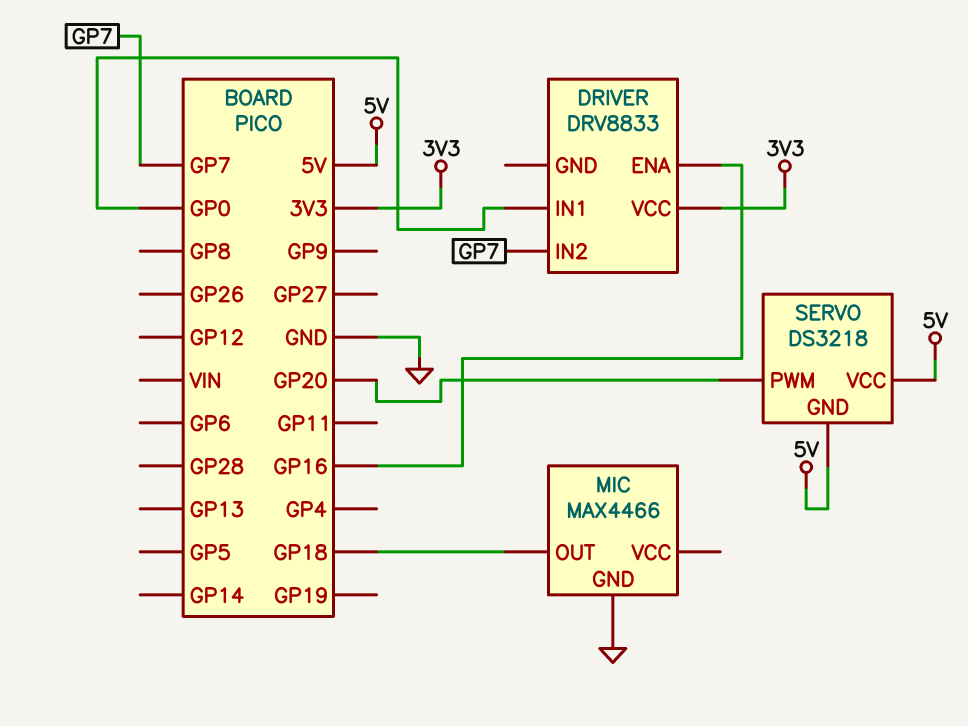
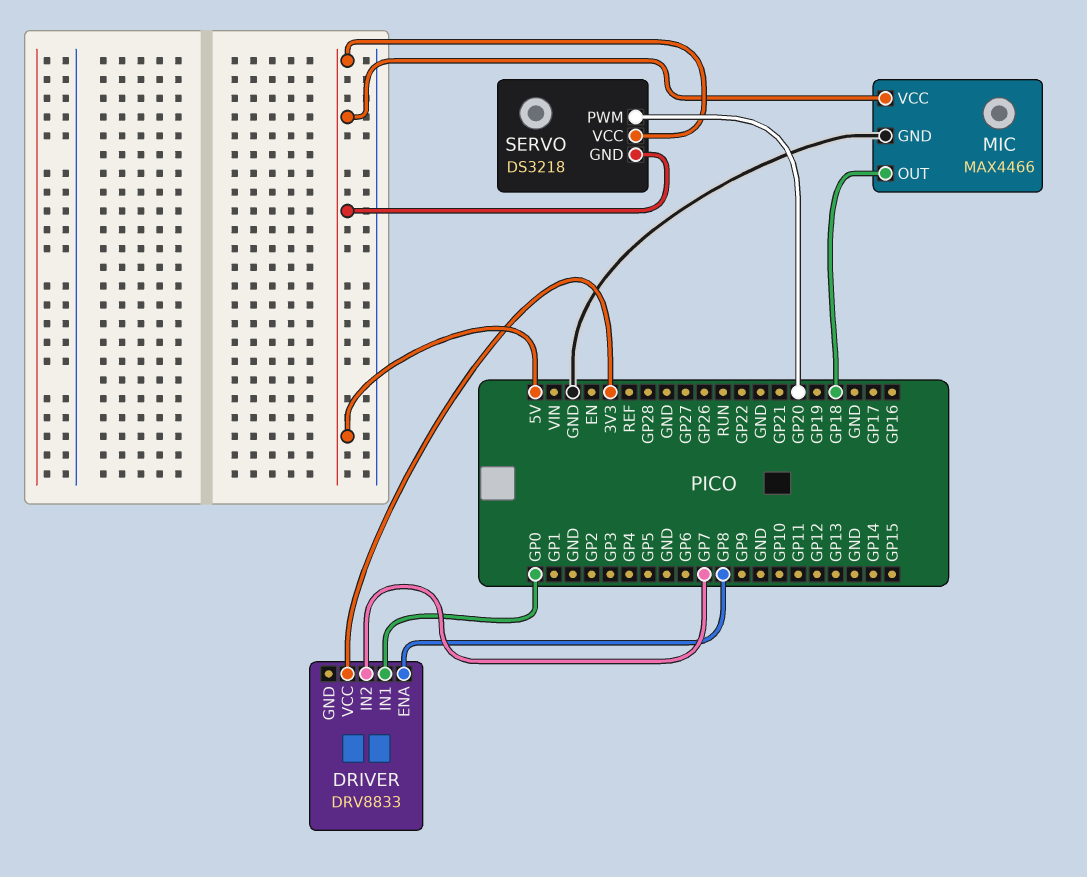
DRIVER pin ENA: GP16 -> GP8
MIC pin VCC: none -> 5V

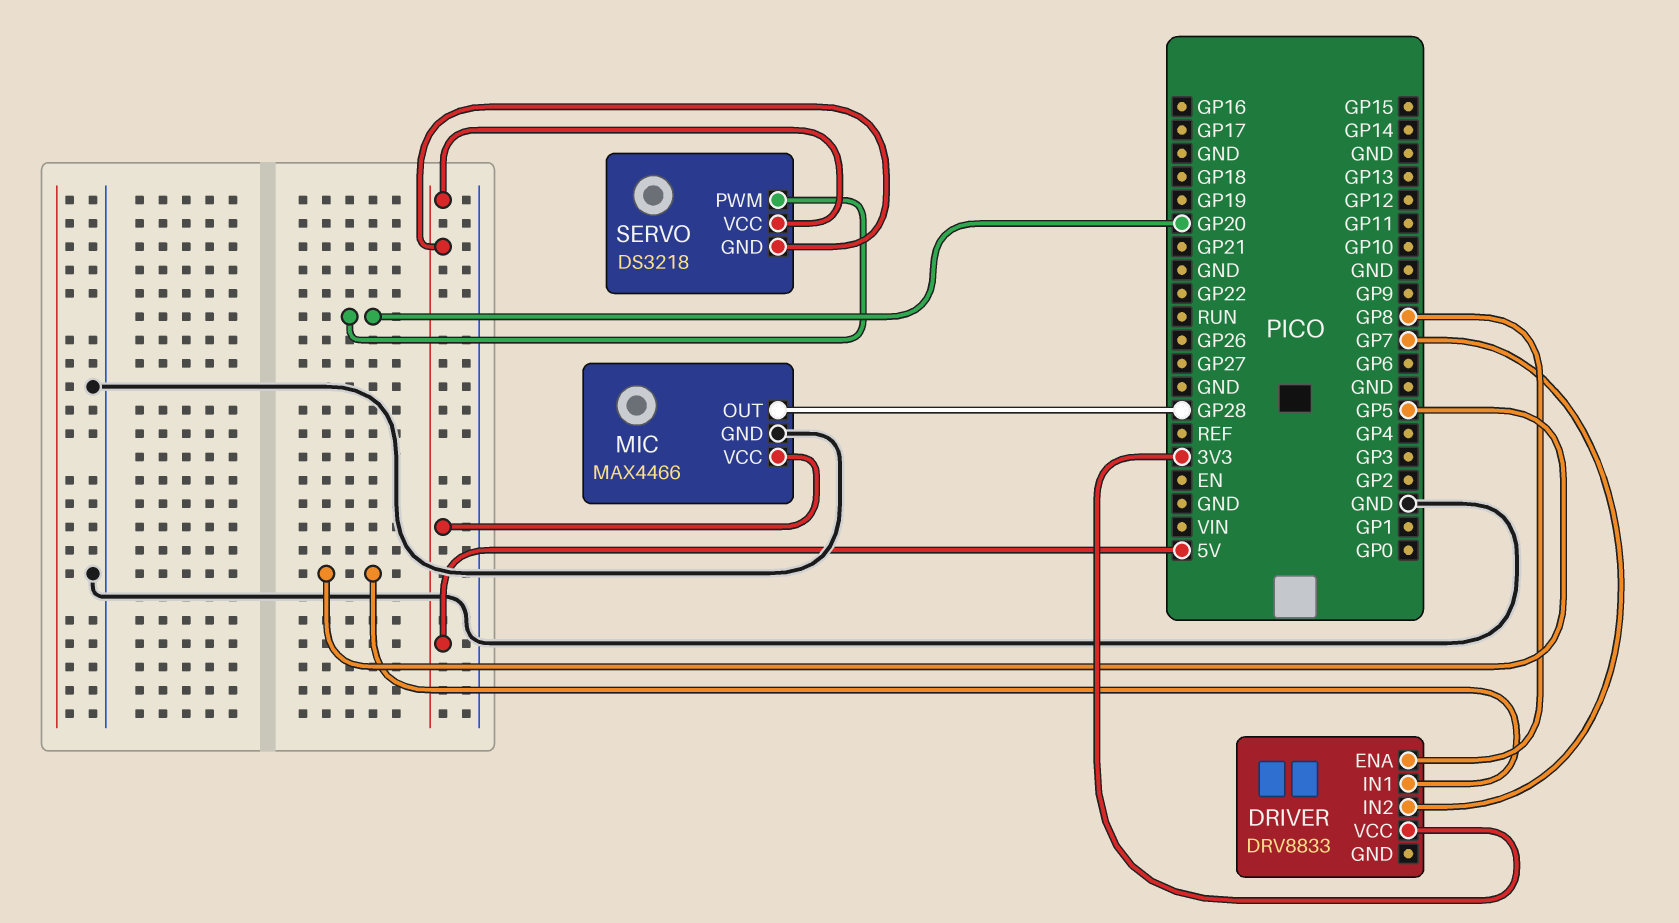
DRIVER pin IN1: GP0 -> GP5
MIC pin OUT: GP18 -> GP28

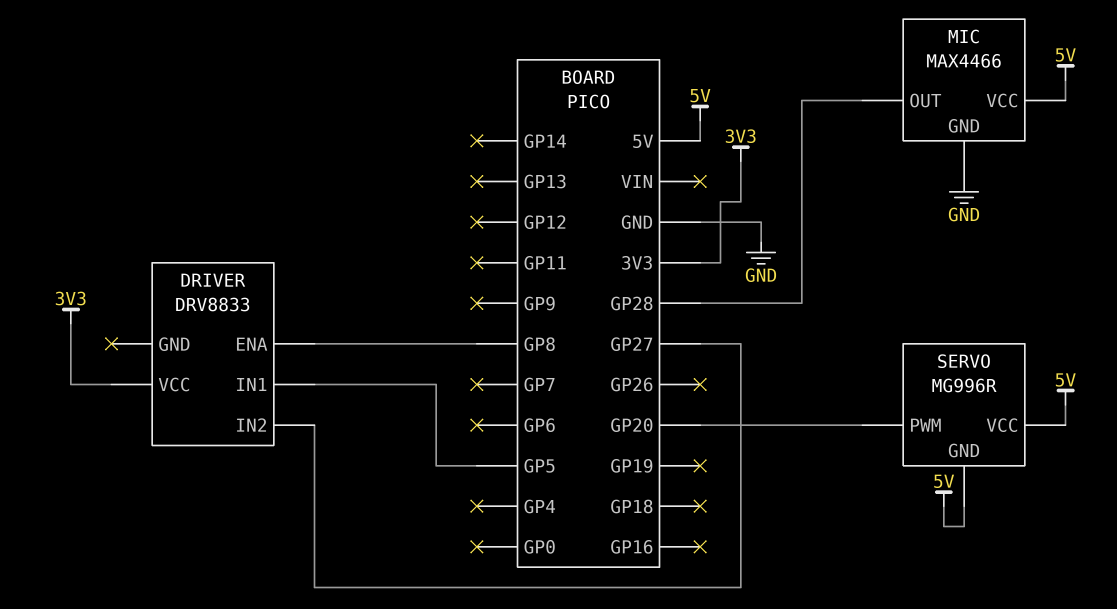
DRIVER pin IN2: GP7 -> GP27
SERVO: DS3218 -> MG996R

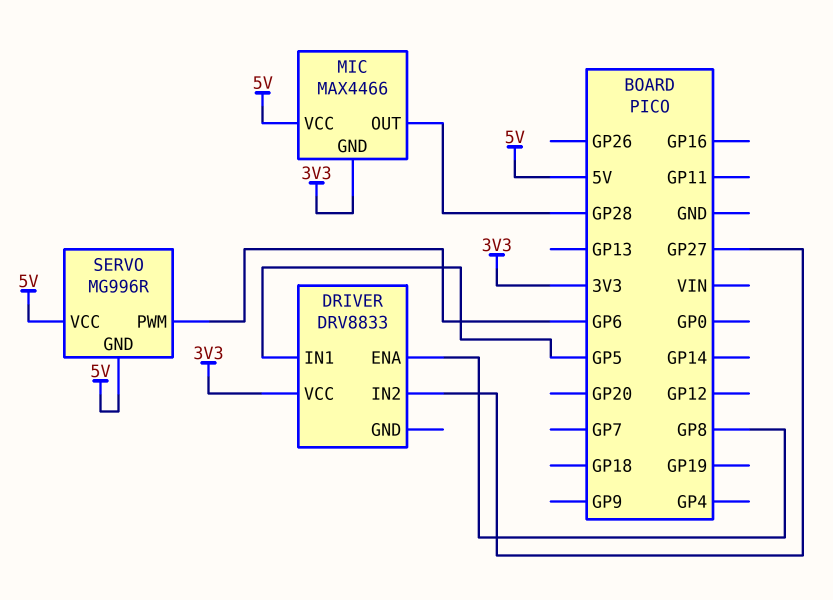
MIC pin GND: GND -> 3V3
SERVO pin PWM: GP20 -> GP6

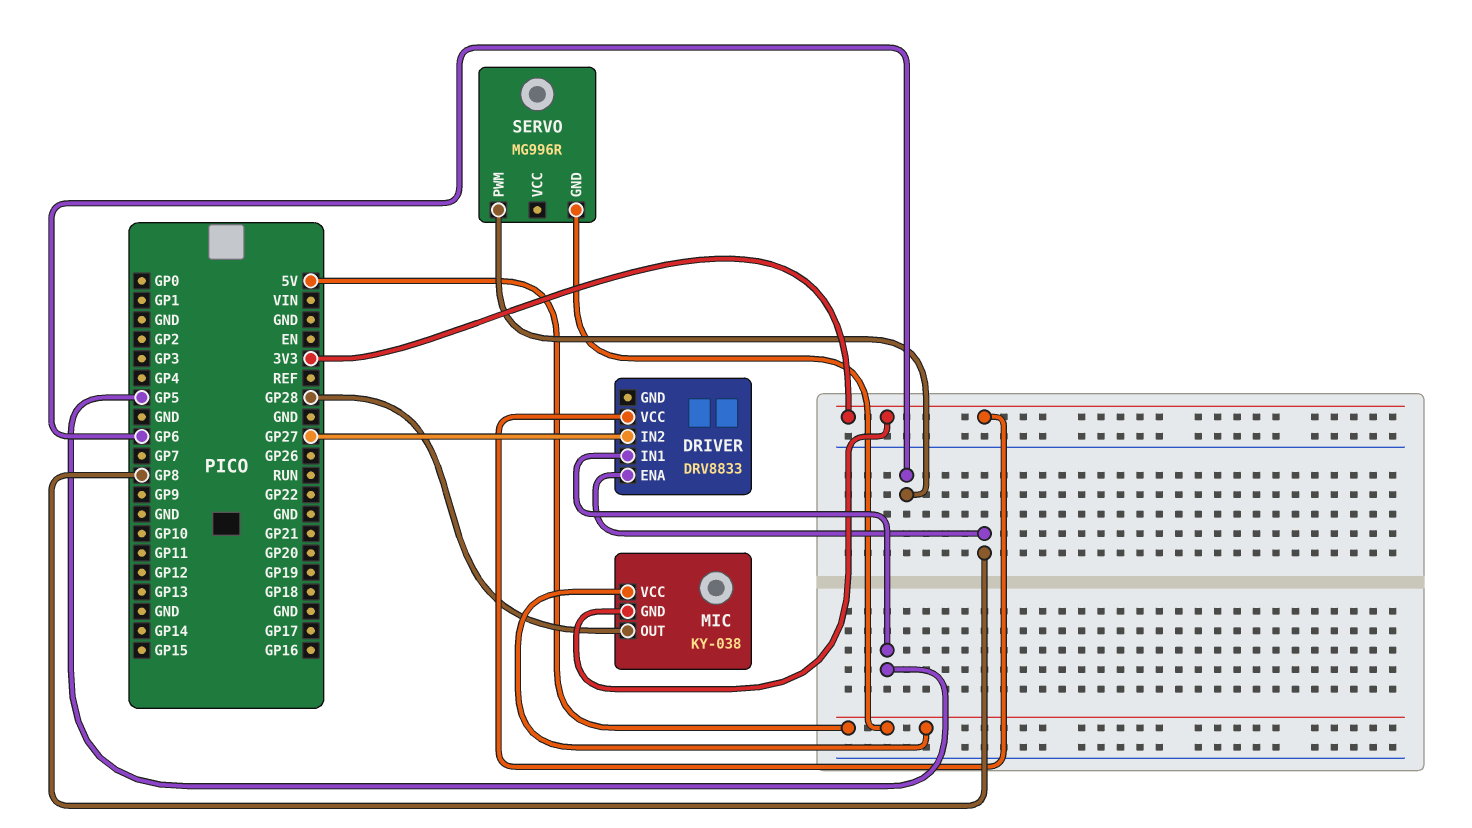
MIC: MAX4466 -> KY-038
SERVO pin VCC: 5V -> none

